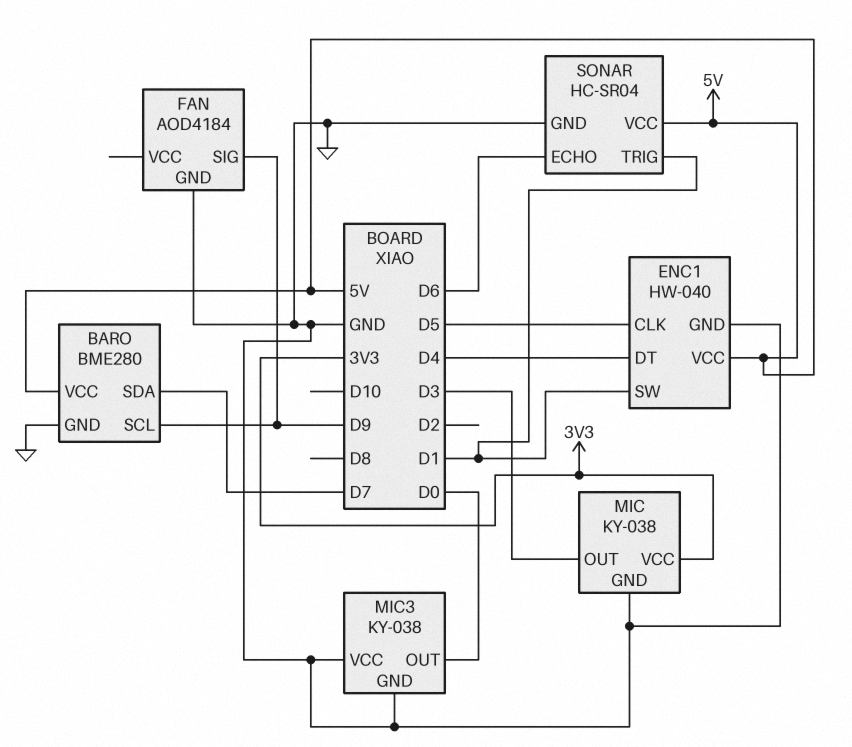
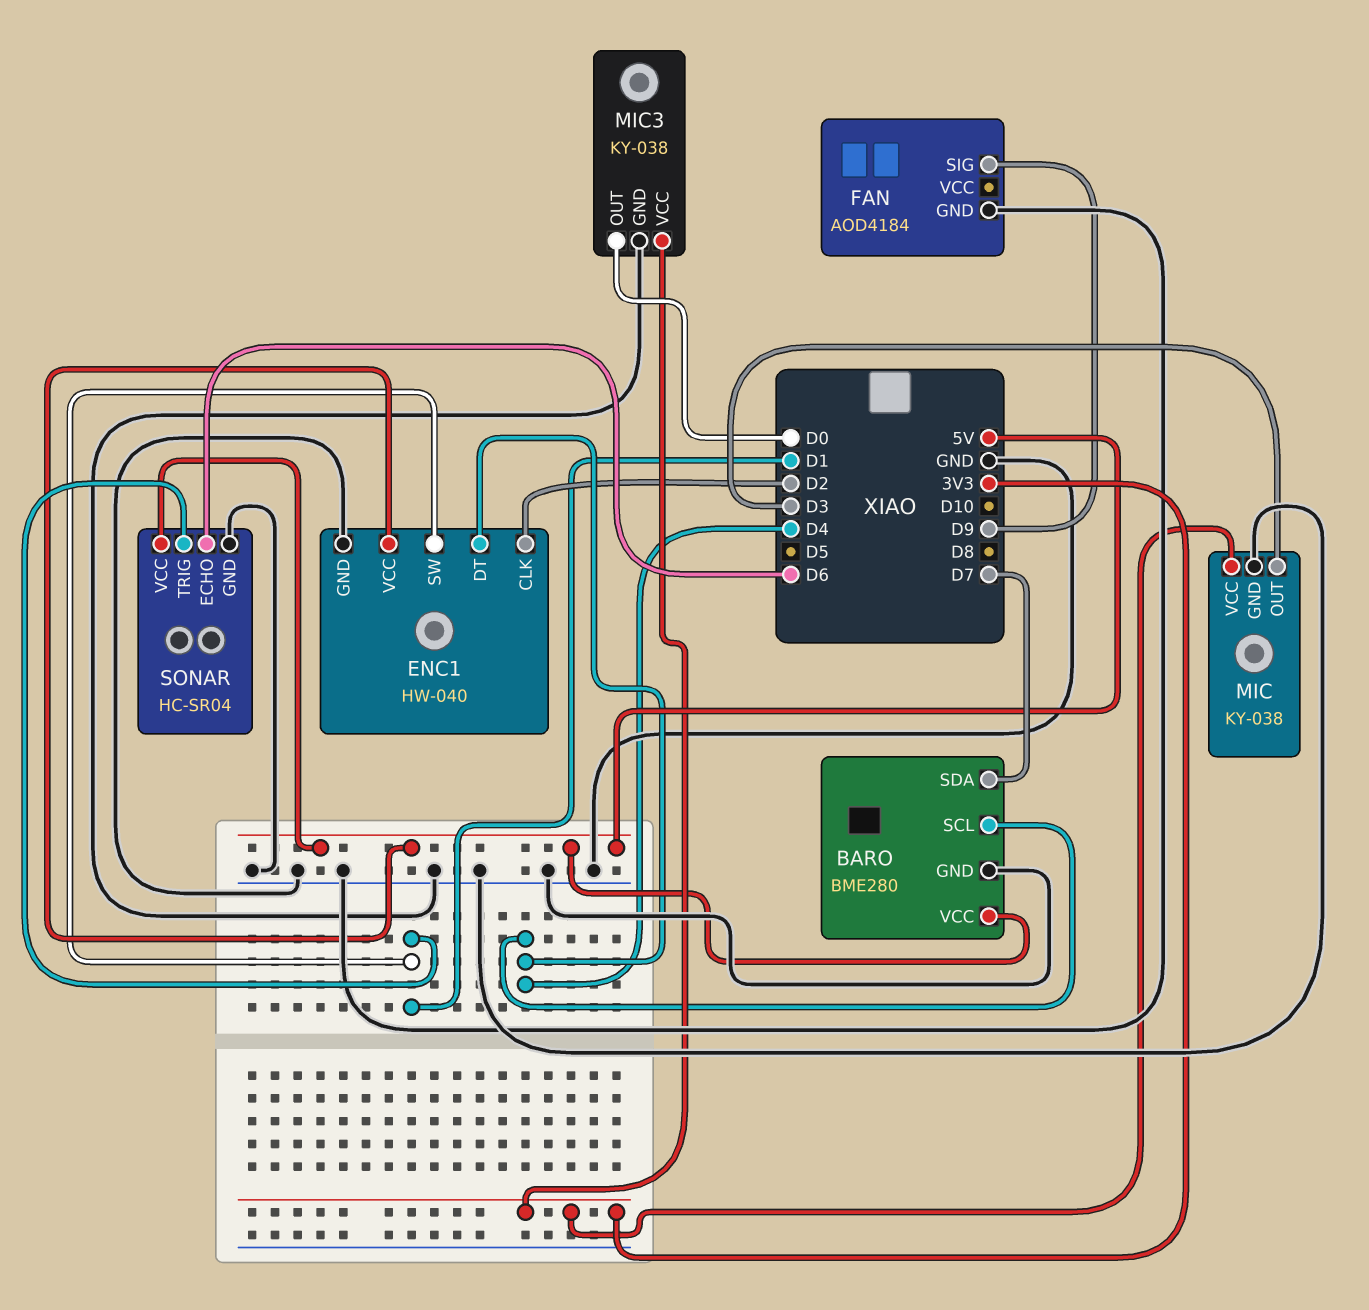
BARO pin SCL: D9 -> D4
ENC1 pin CLK: D5 -> D2
MIC3 pin VCC: GND -> 3V3

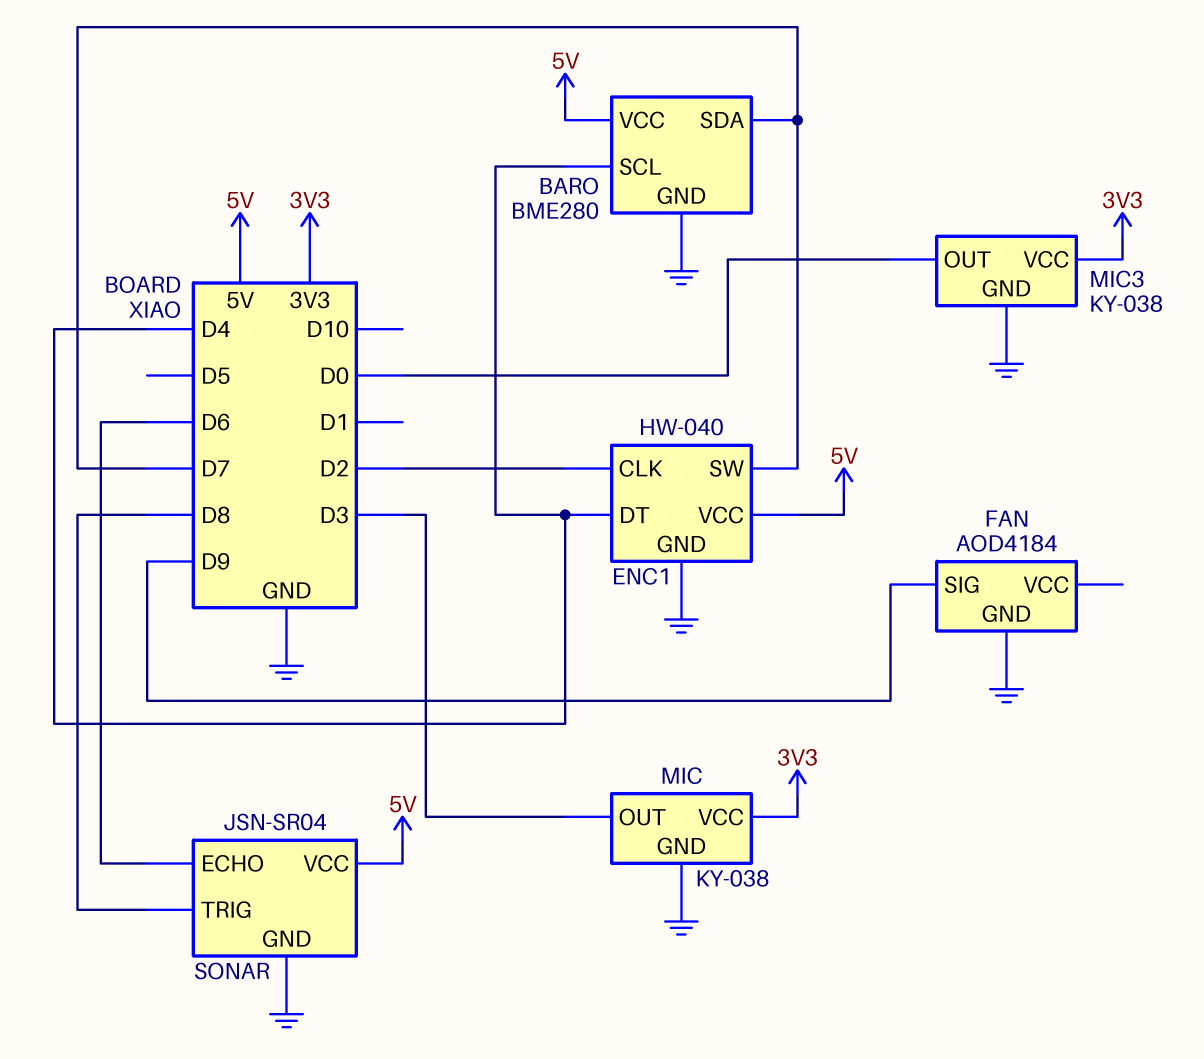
ENC1 pin SW: D1 -> D7
SONAR: HC-SR04 -> JSN-SR04
SONAR pin TRIG: D1 -> D8

